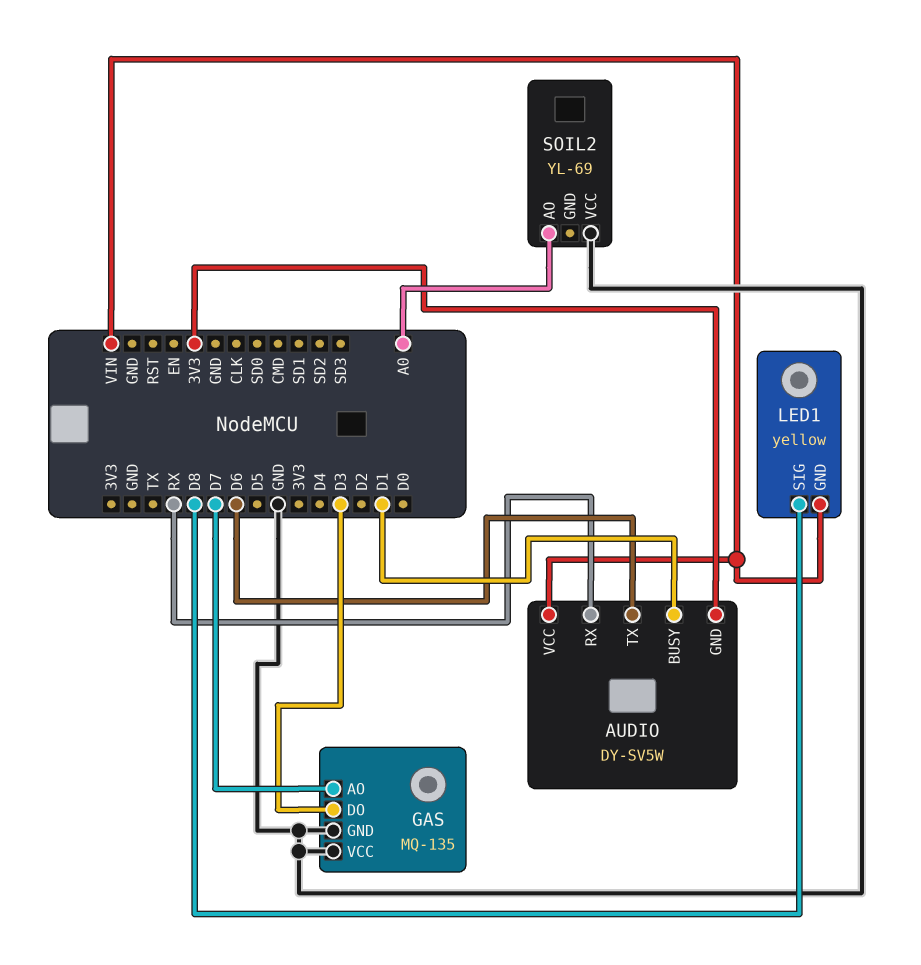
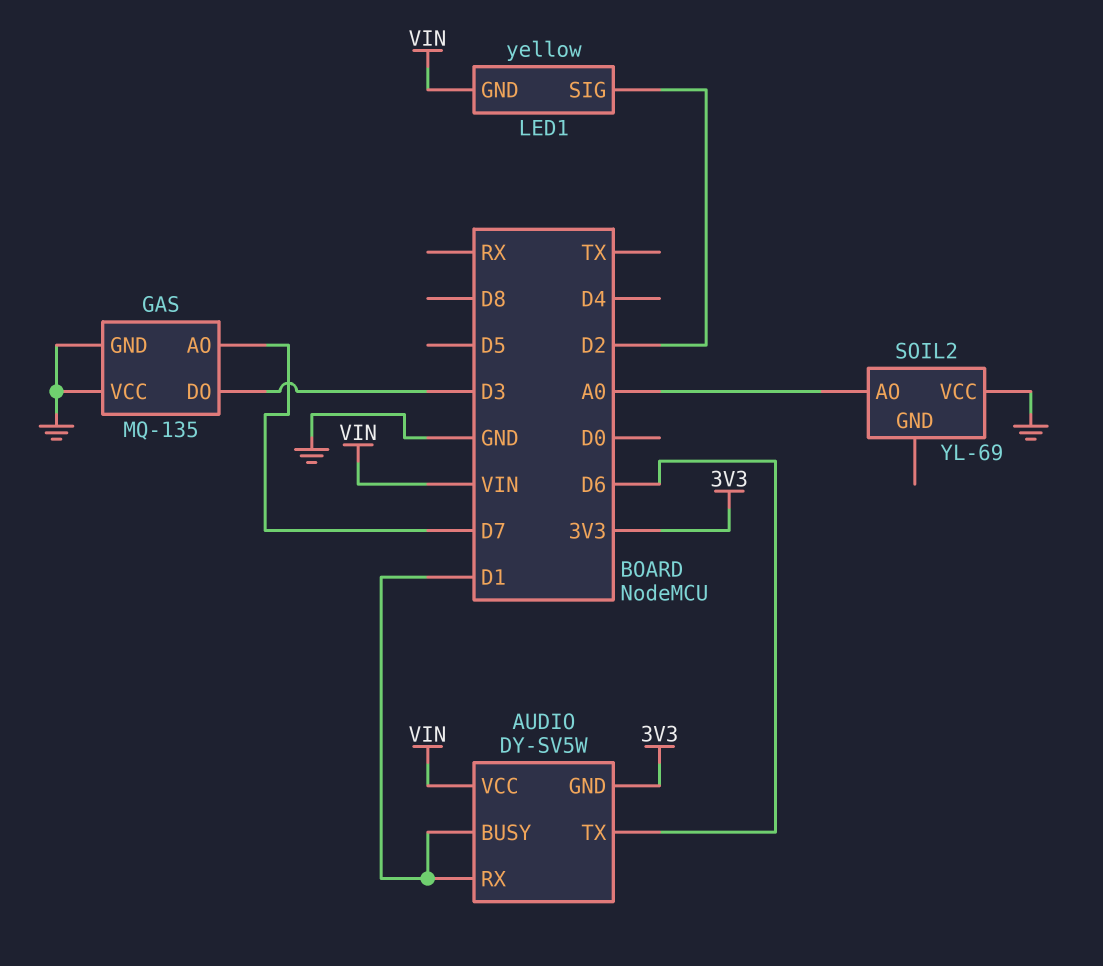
AUDIO pin RX: RX -> D1
LED1 pin SIG: D8 -> D2

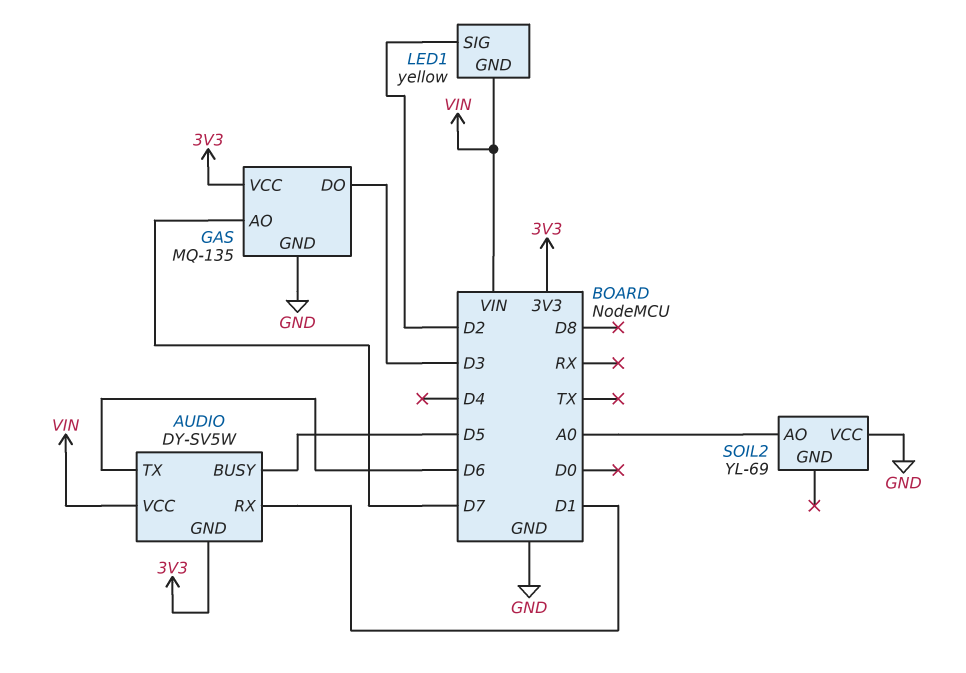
AUDIO pin BUSY: D1 -> D5
GAS pin VCC: GND -> 3V3

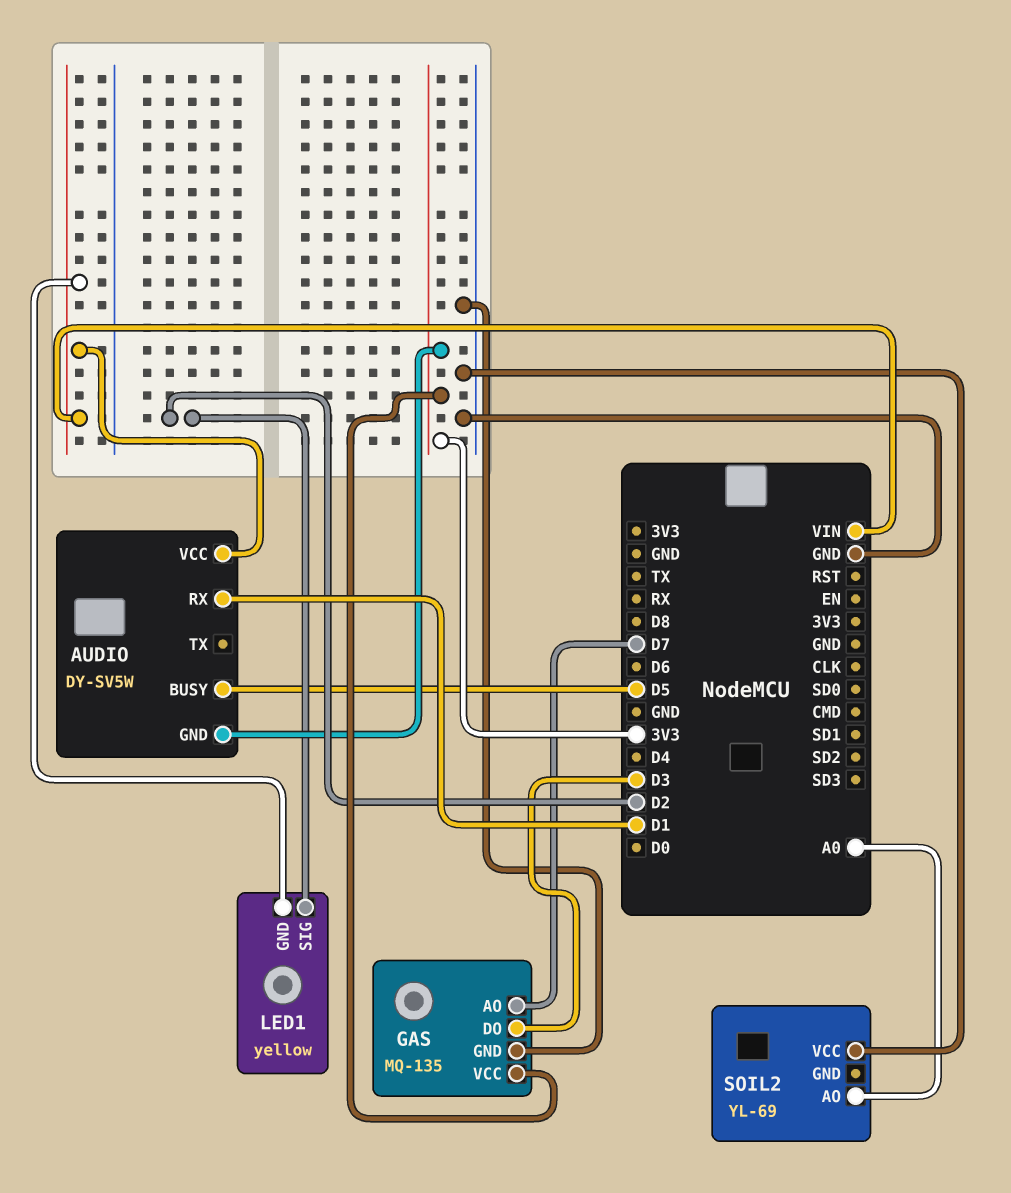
AUDIO pin TX: D6 -> none

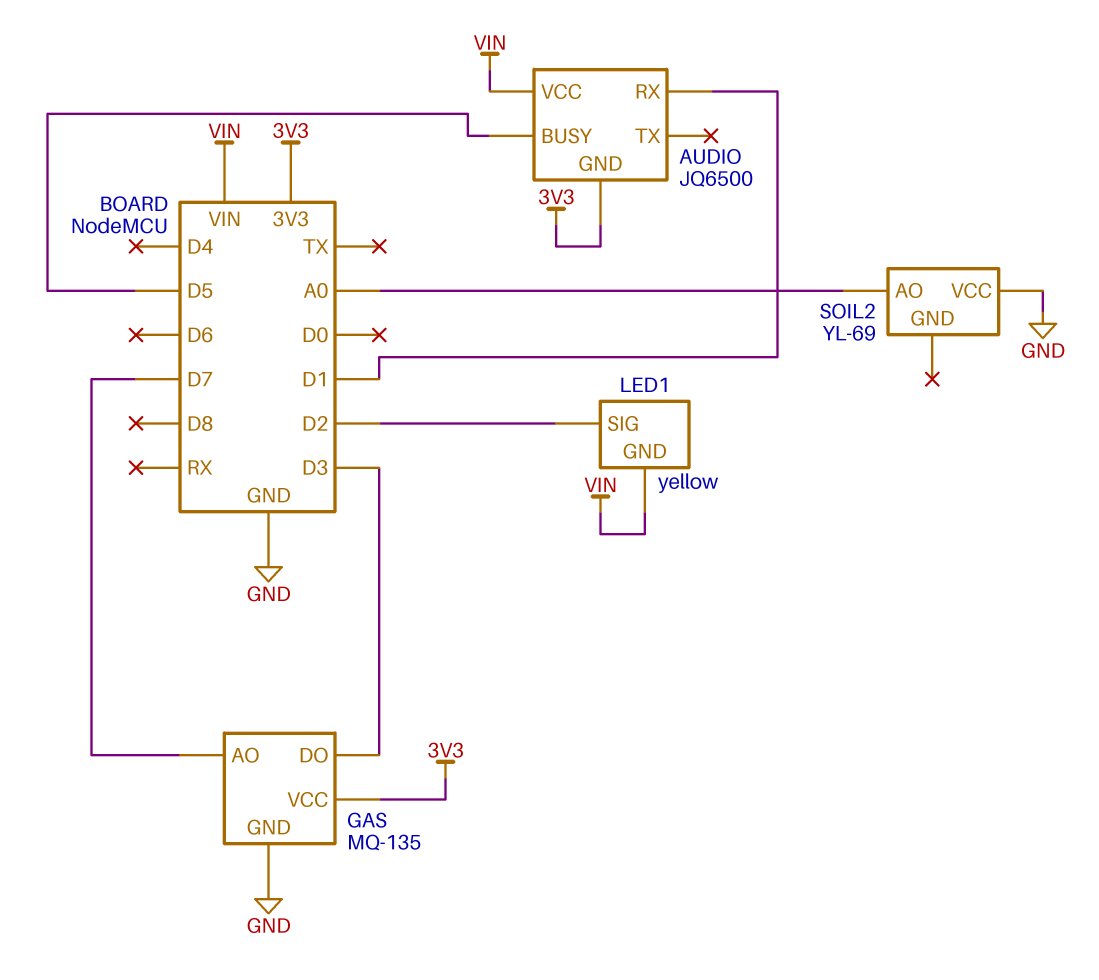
AUDIO: DY-SV5W -> JQ6500

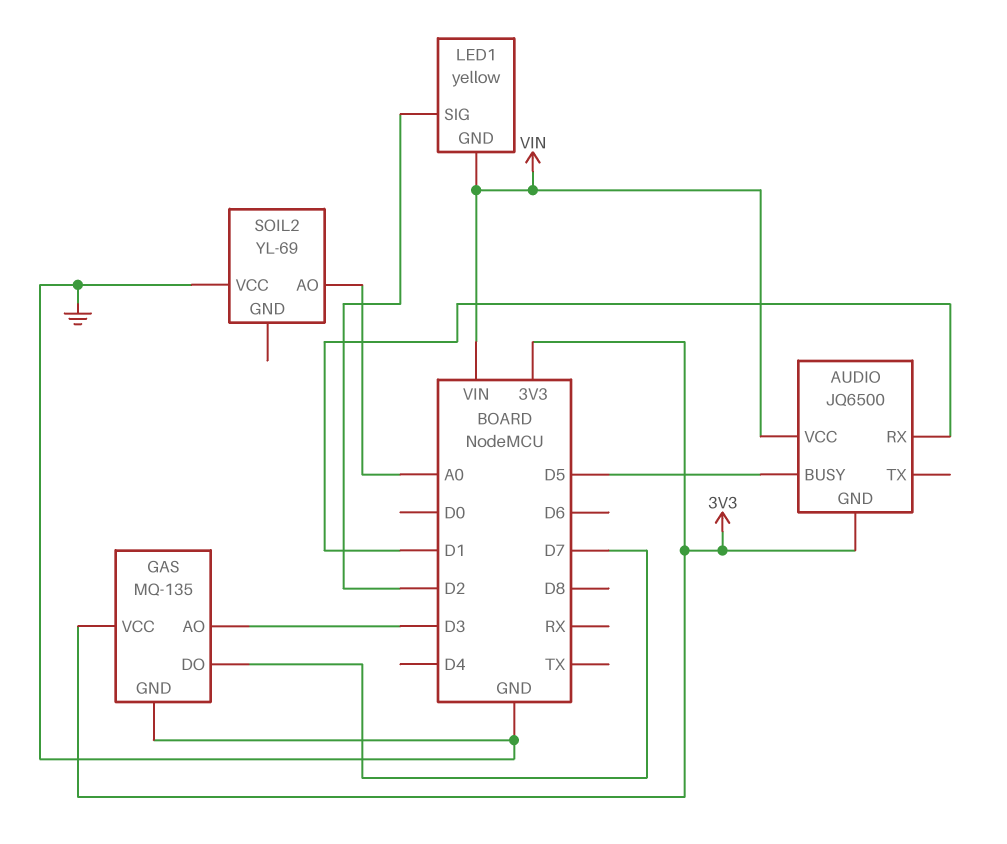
GAS pin AO: D7 -> D3
GAS pin DO: D3 -> D7

